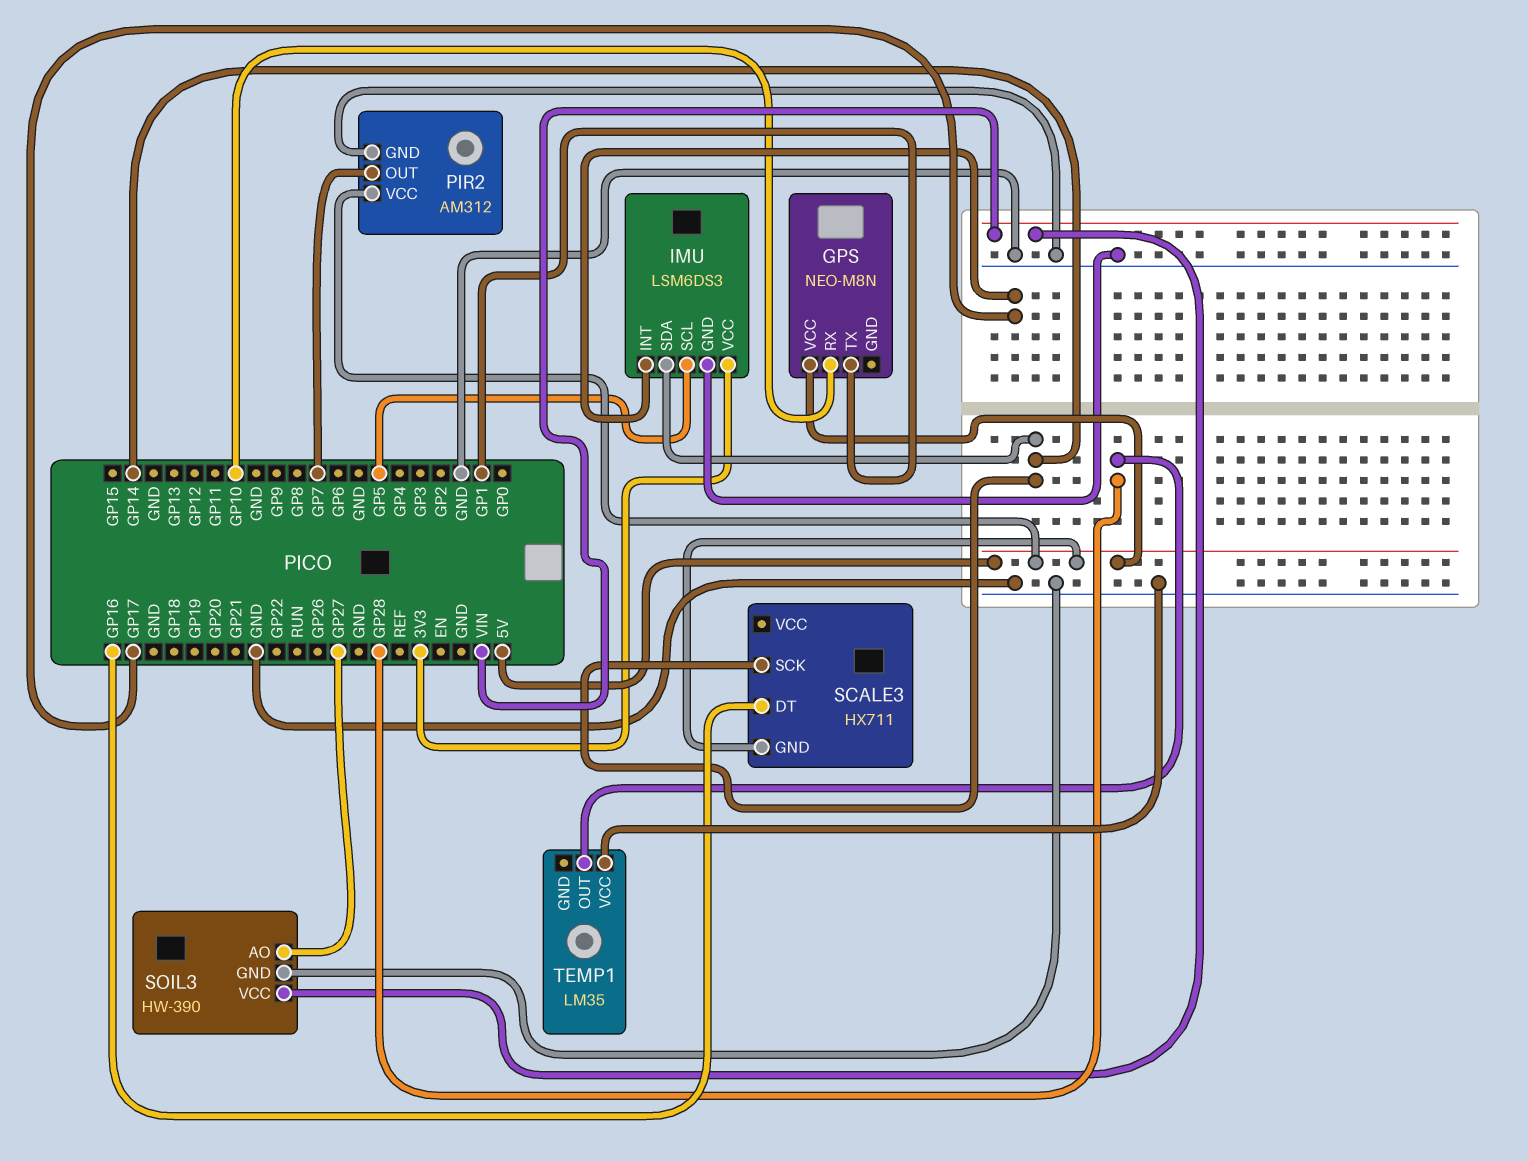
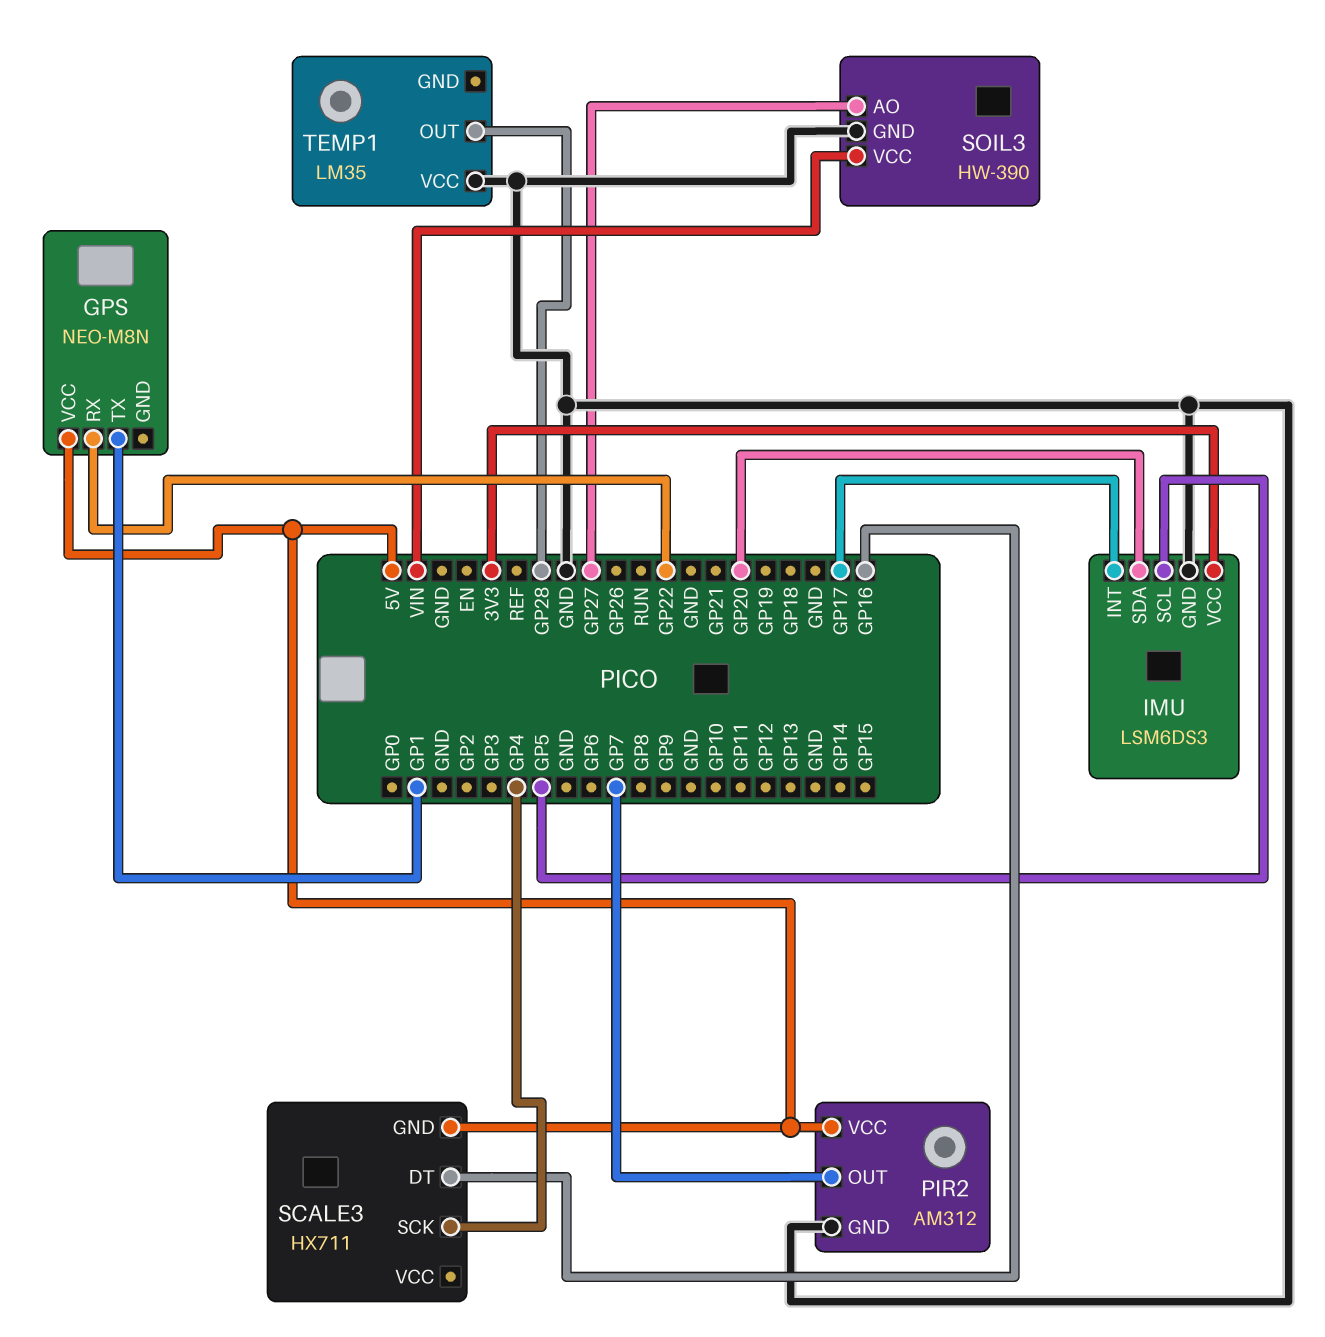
GPS pin RX: GP10 -> GP22
IMU pin SDA: GP14 -> GP20
SCALE3 pin SCK: GP14 -> GP4

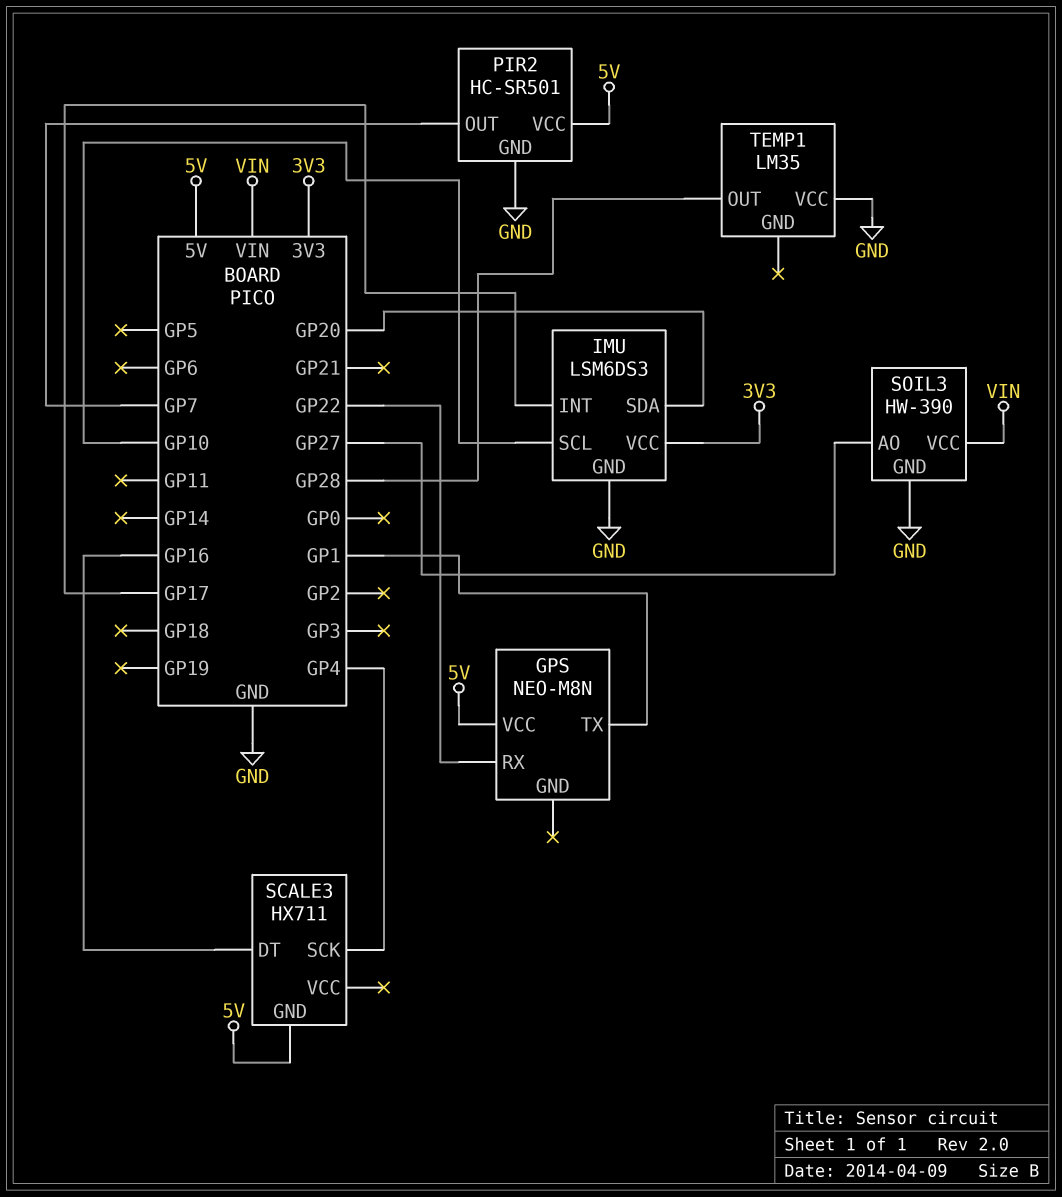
IMU pin SCL: GP5 -> GP10
PIR2: AM312 -> HC-SR501

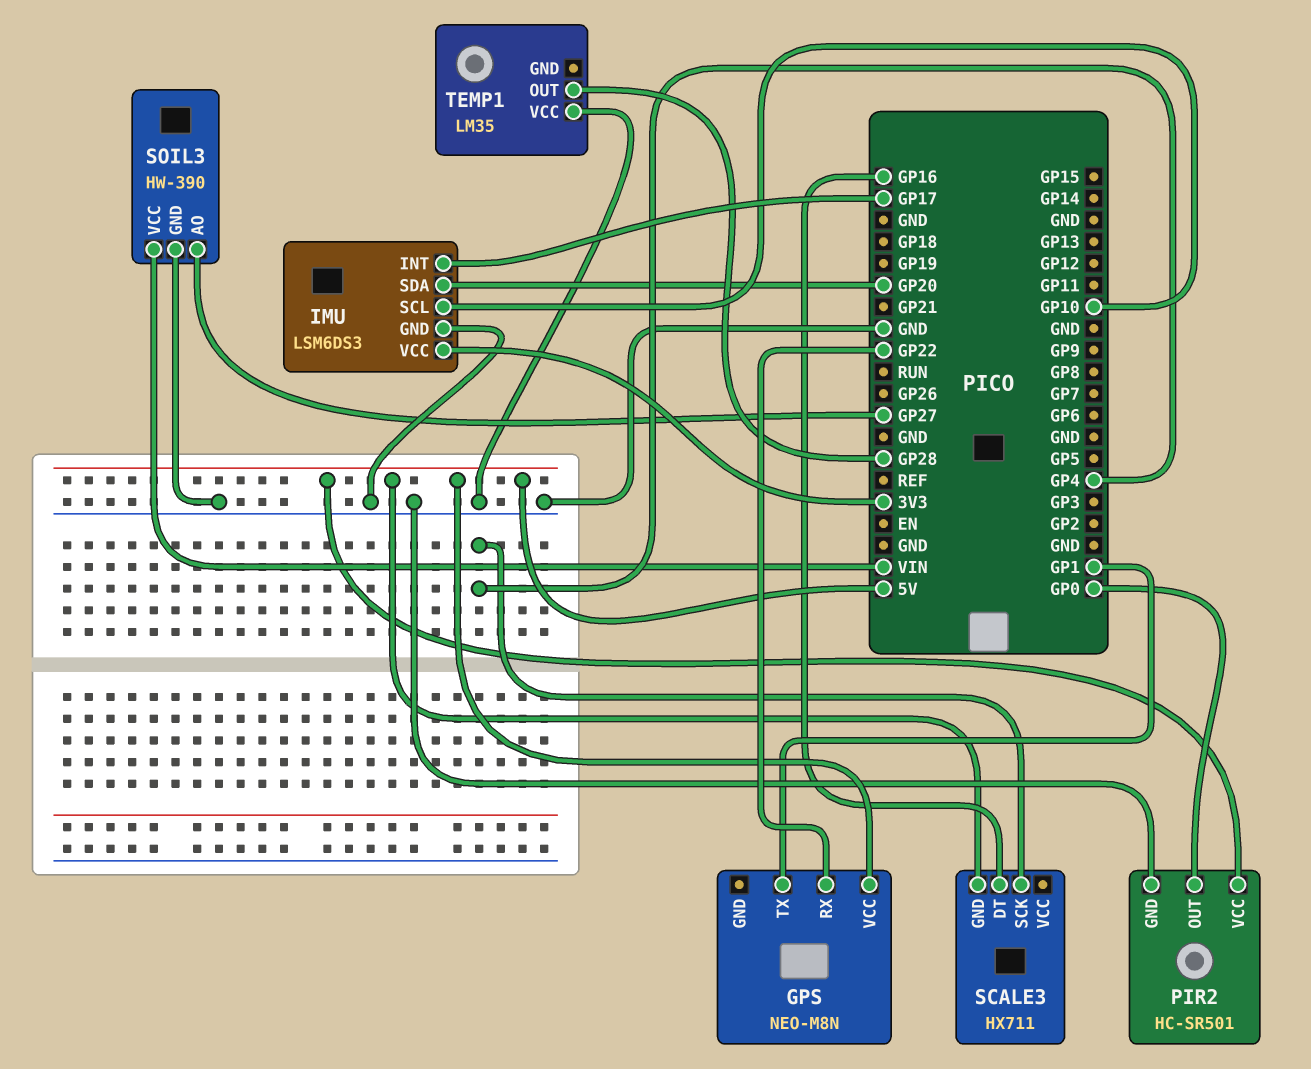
PIR2 pin OUT: GP7 -> GP0

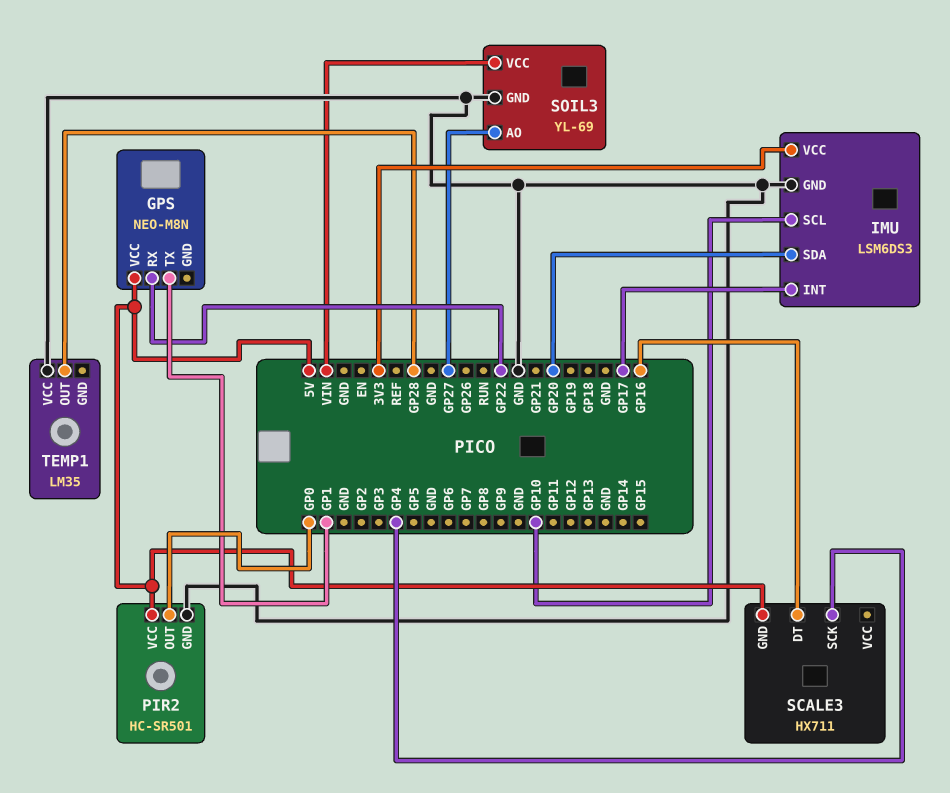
SOIL3: HW-390 -> YL-69

